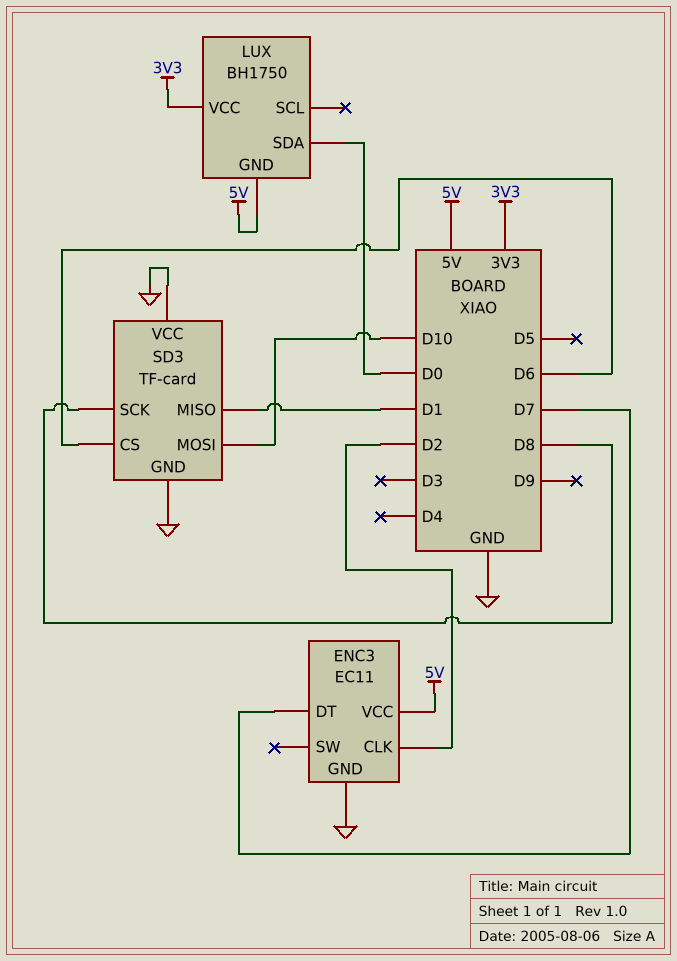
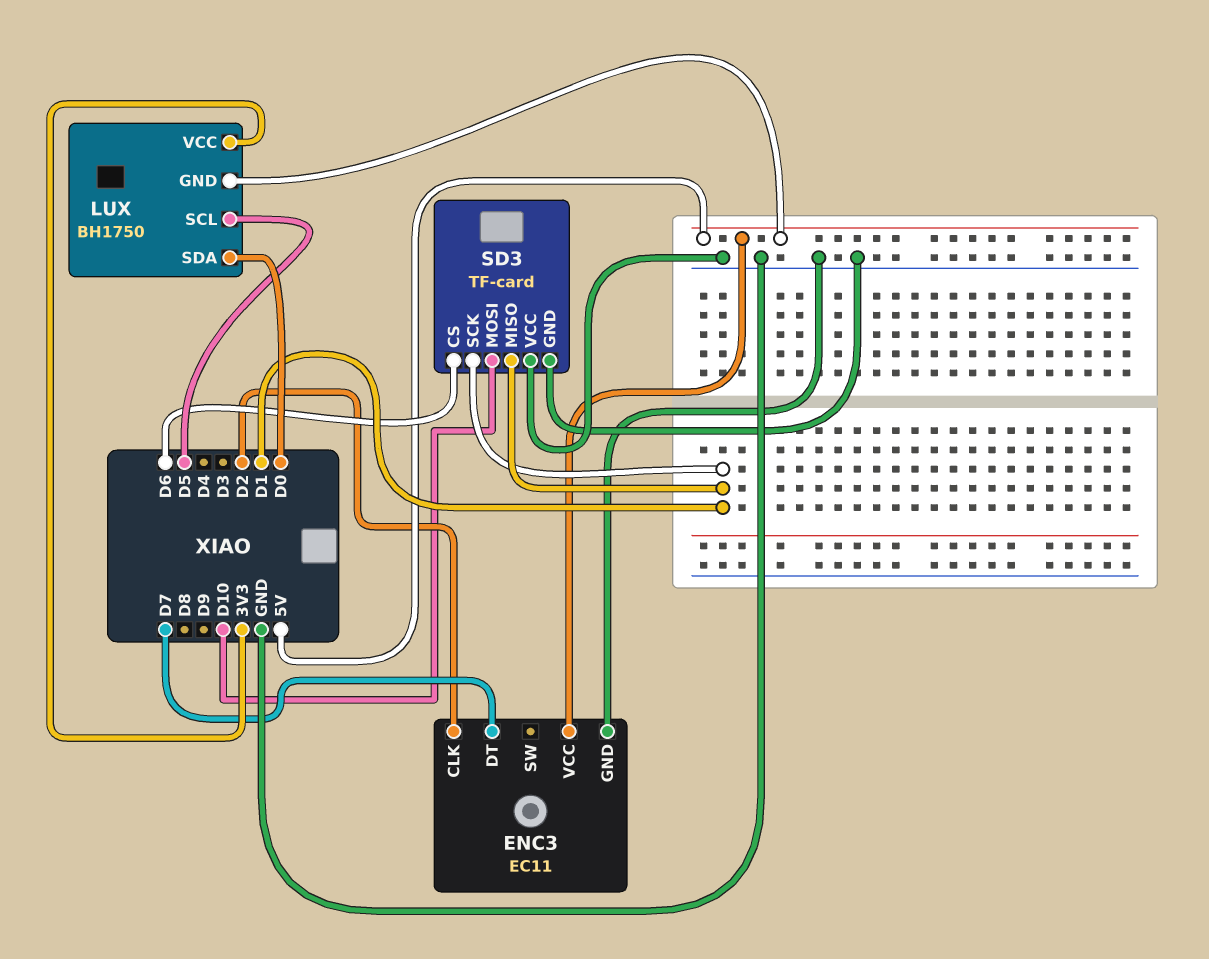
LUX pin SCL: none -> D5
SD3 pin SCK: D8 -> D1

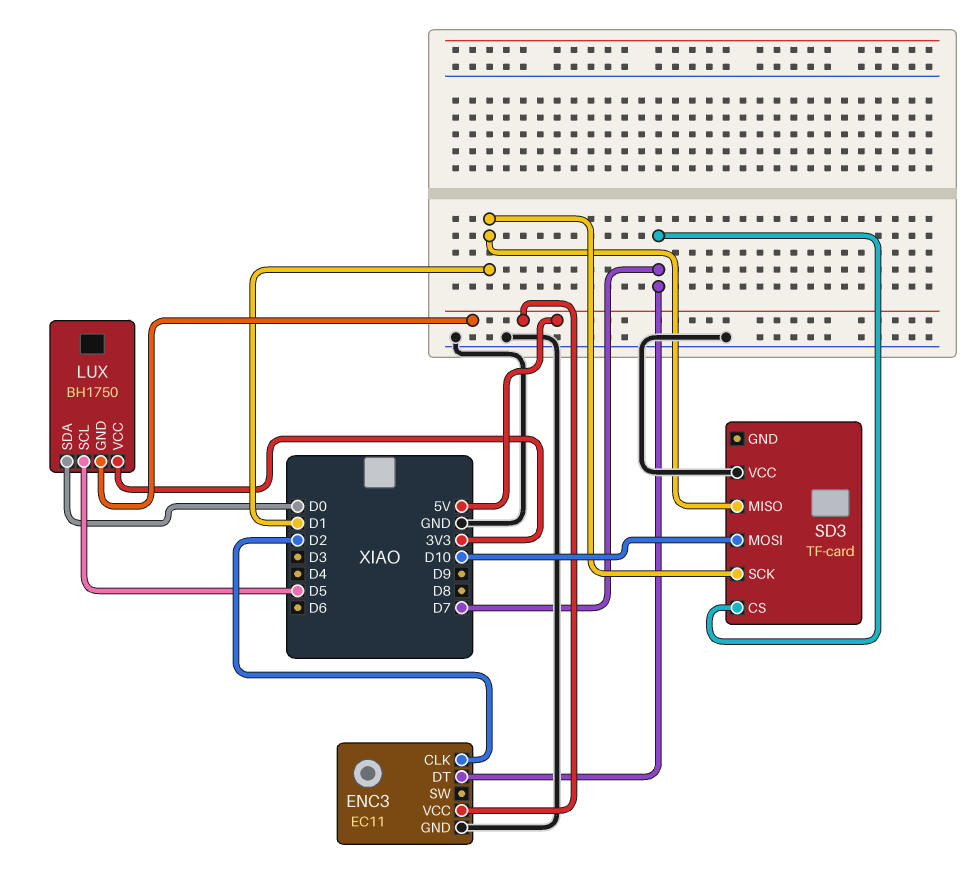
SD3 pin CS: D6 -> D7
SD3 pin GND: GND -> none

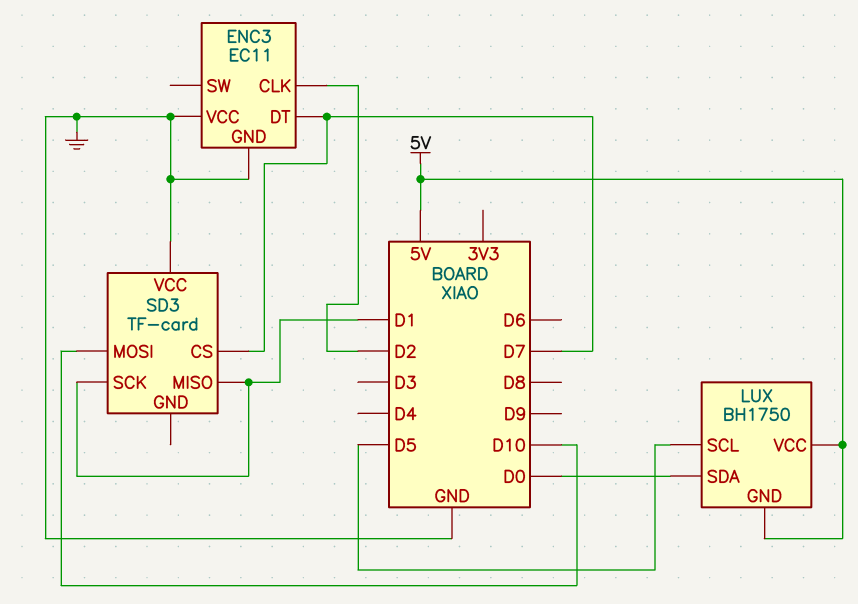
ENC3 pin VCC: 5V -> GND
LUX pin VCC: 3V3 -> 5V

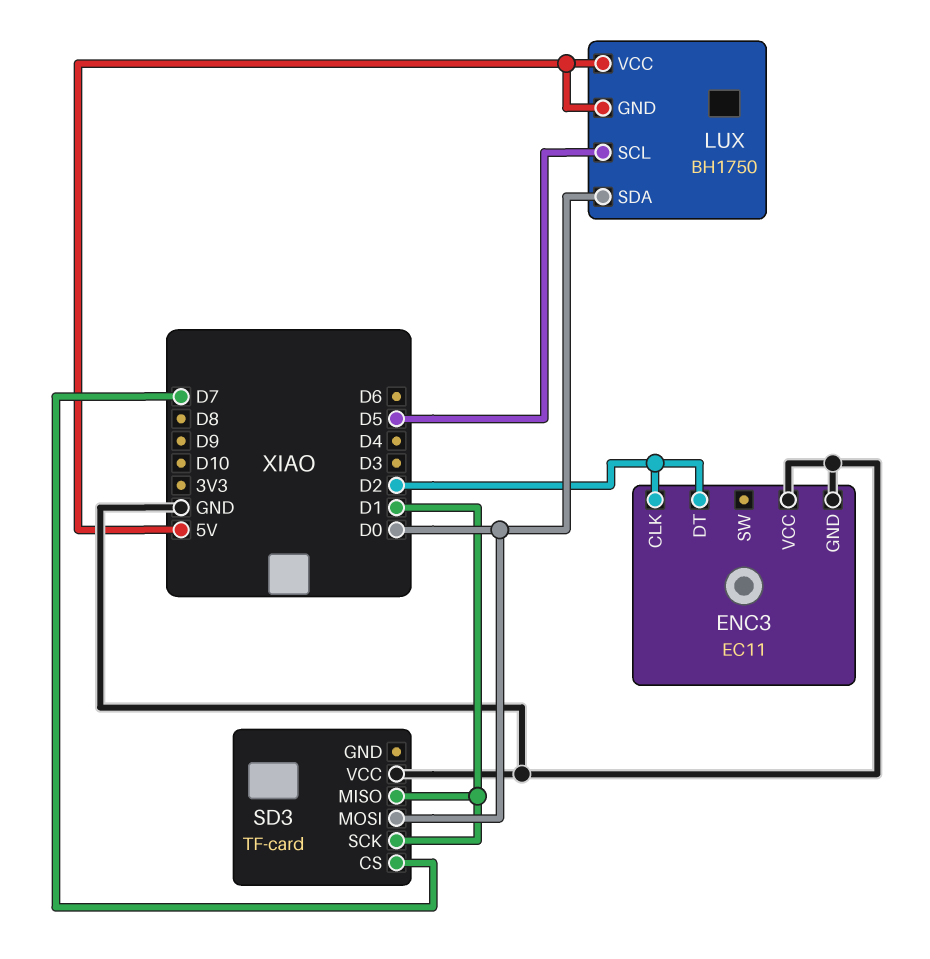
ENC3 pin DT: D7 -> D2
SD3 pin MOSI: D10 -> D0

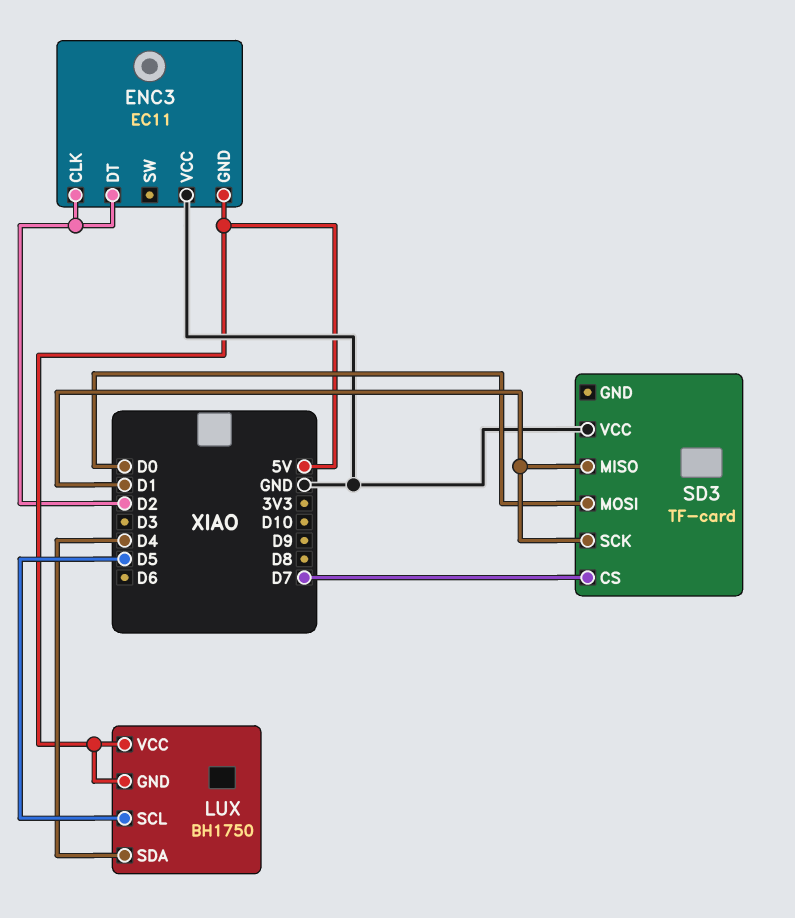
ENC3 pin GND: GND -> 5V
LUX pin SDA: D0 -> D4

